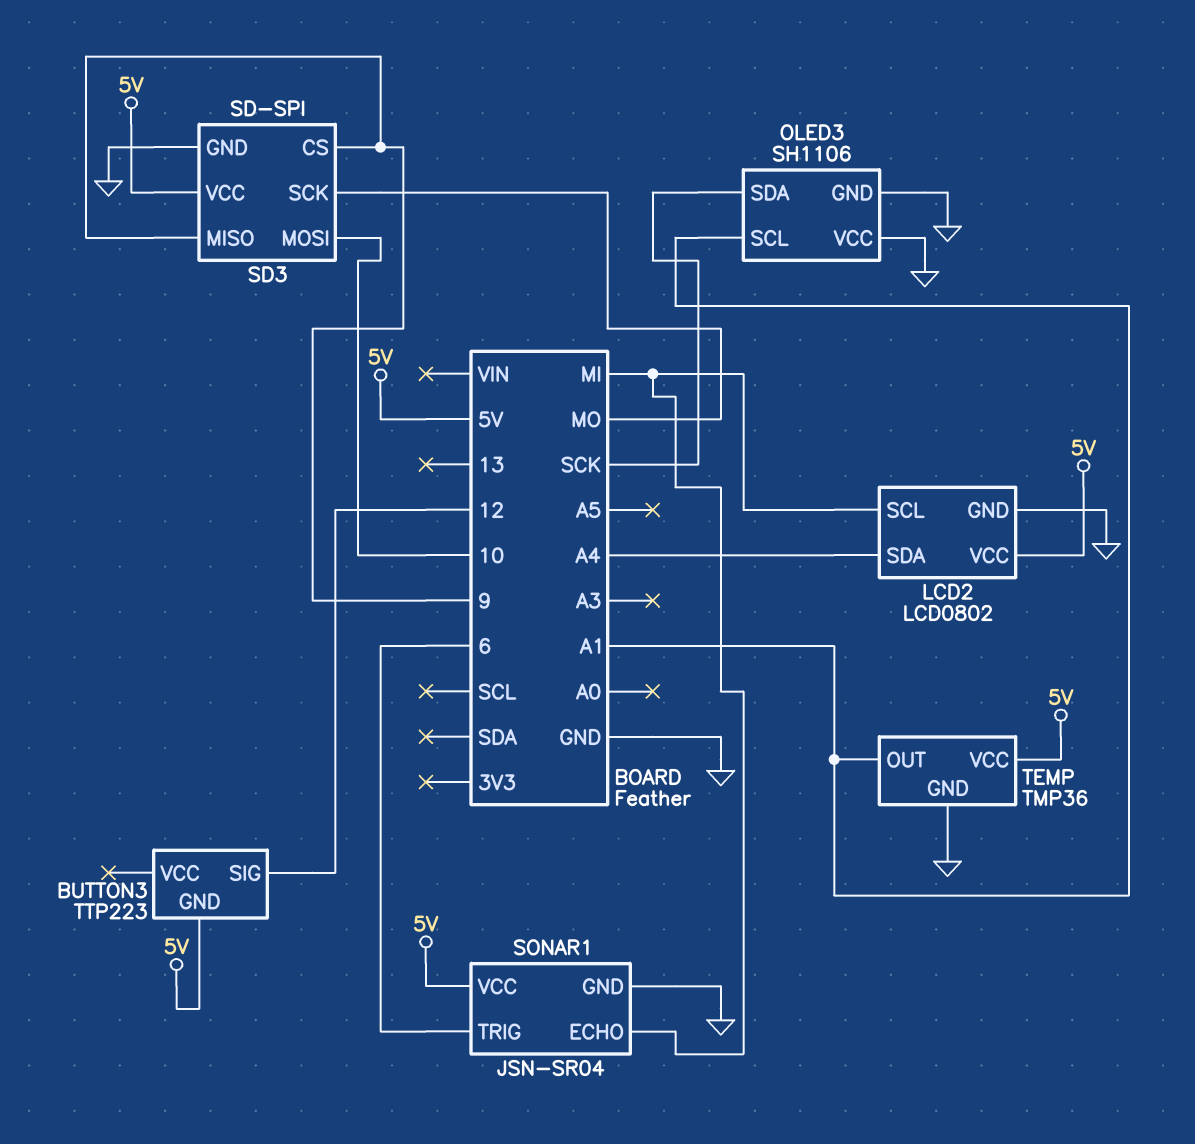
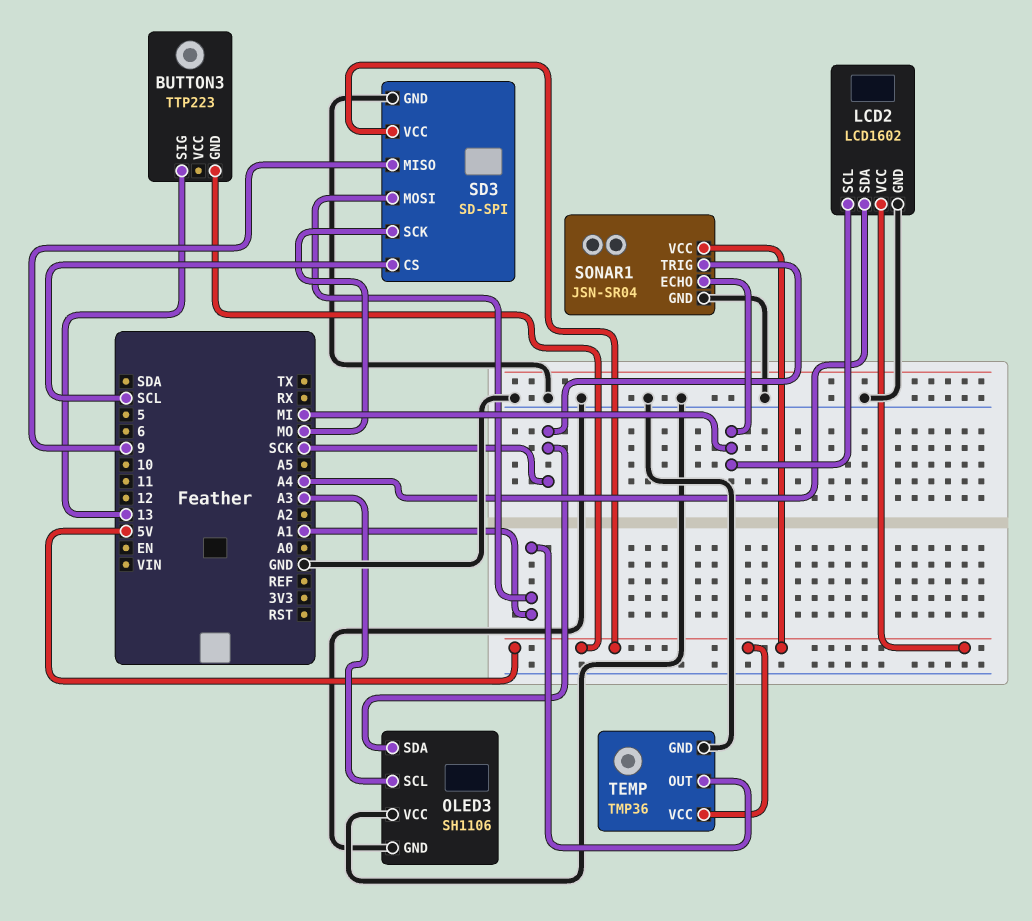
BUTTON3 pin SIG: 12 -> 13
LCD2: LCD0802 -> LCD1602
OLED3 pin SCL: A1 -> A3
SD3 pin CS: 9 -> SCL
SD3 pin MOSI: 10 -> A1
SONAR1 pin TRIG: 6 -> SCK

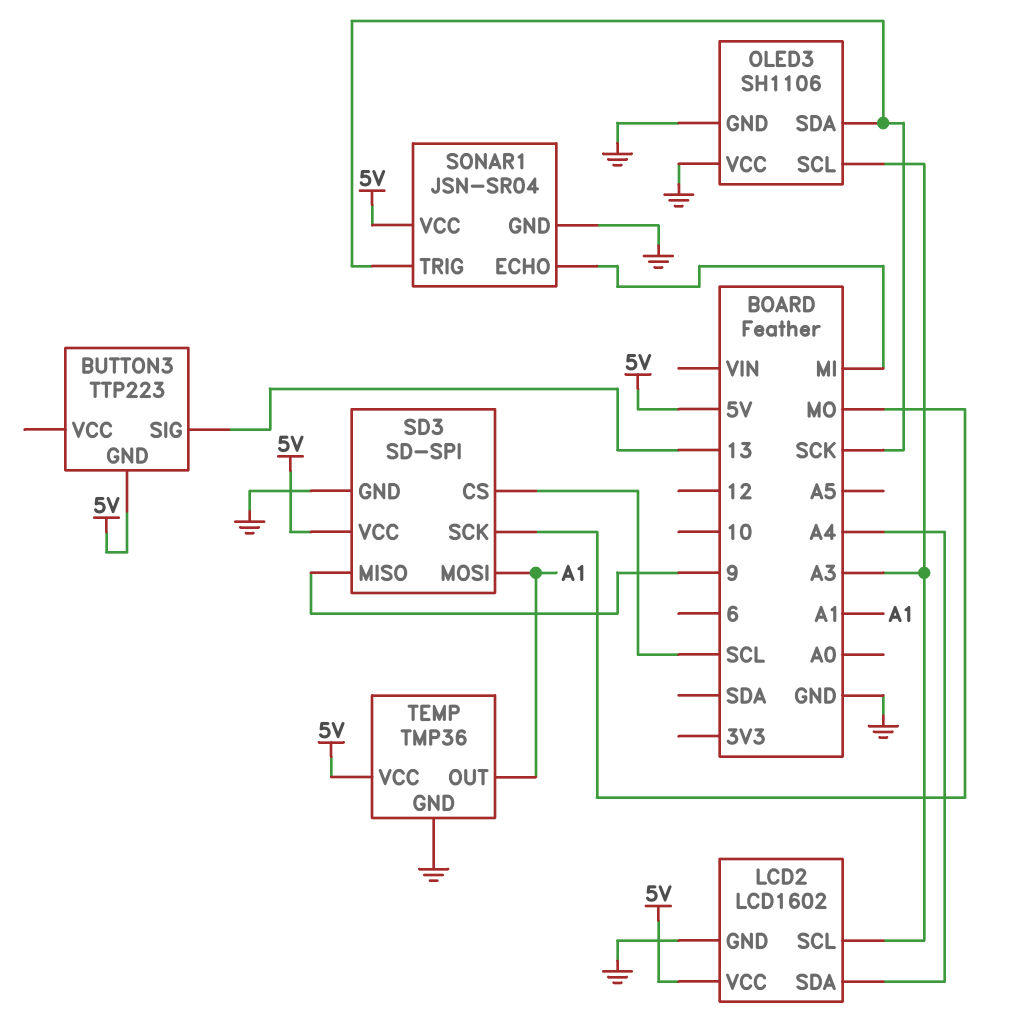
LCD2 pin SCL: MI -> A3

